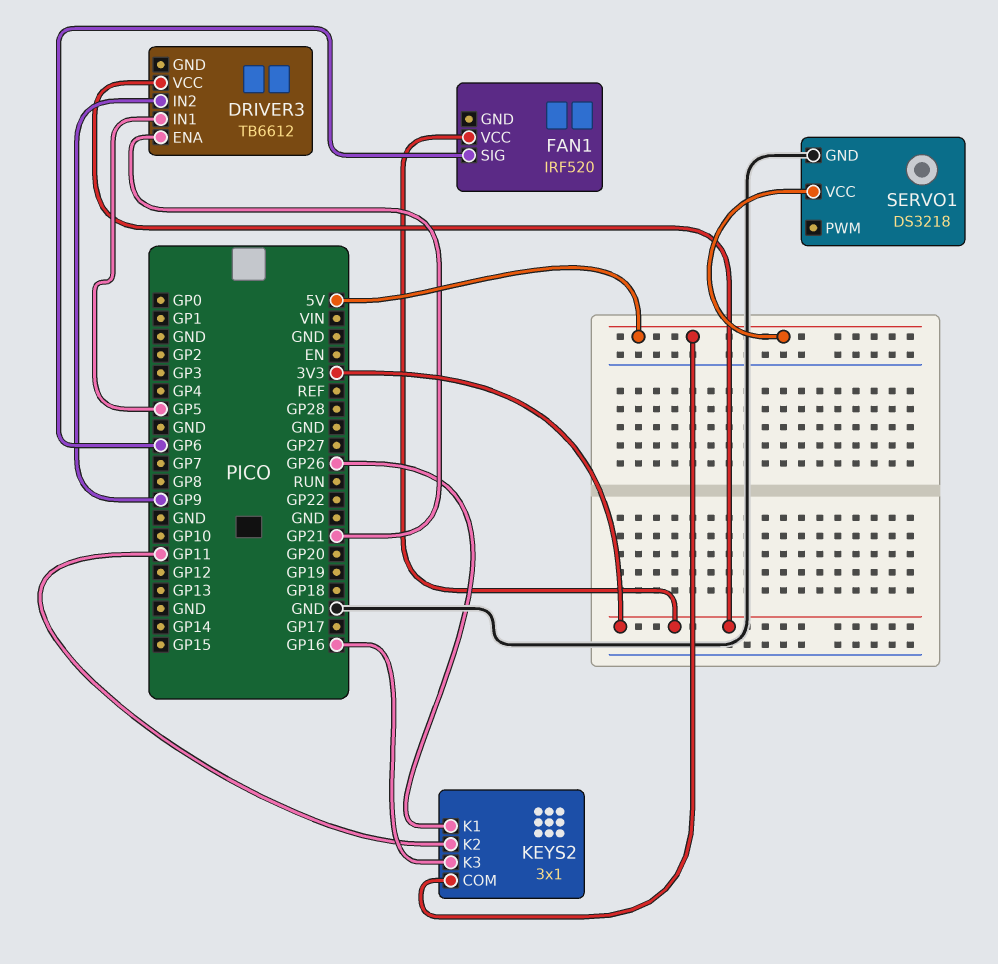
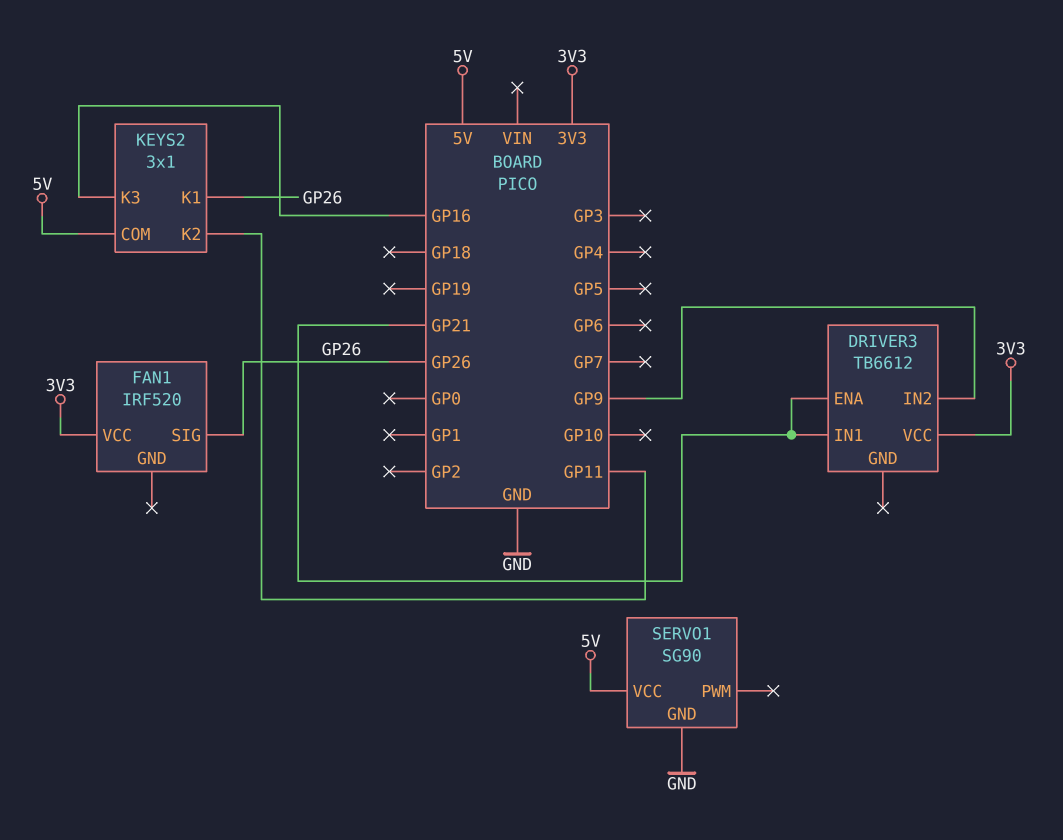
DRIVER3 pin IN1: GP5 -> GP21
FAN1 pin SIG: GP6 -> GP26
SERVO1: DS3218 -> SG90

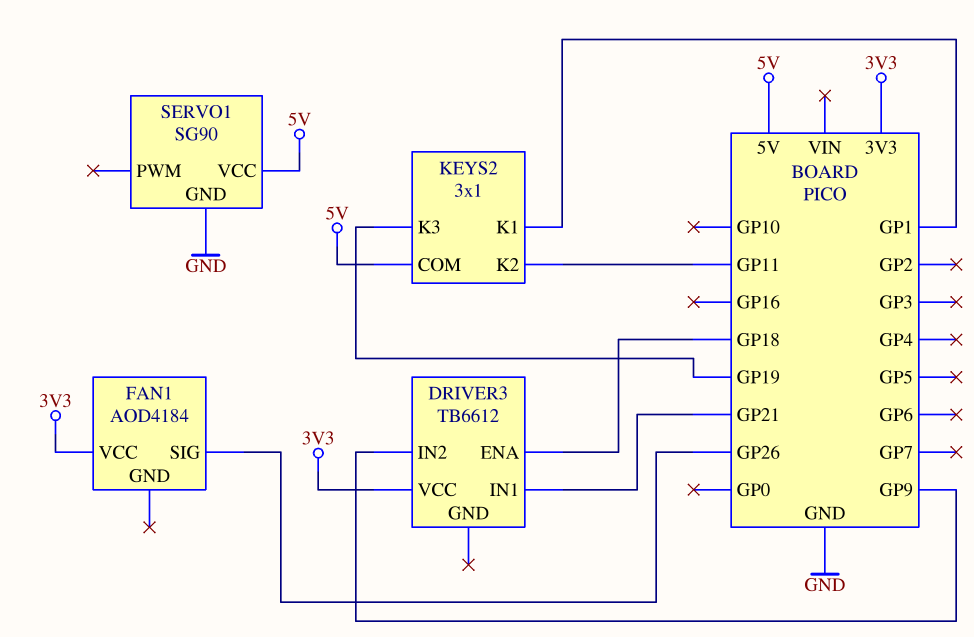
DRIVER3 pin ENA: GP21 -> GP18
FAN1: IRF520 -> AOD4184
KEYS2 pin K1: GP26 -> GP1
KEYS2 pin K3: GP16 -> GP19

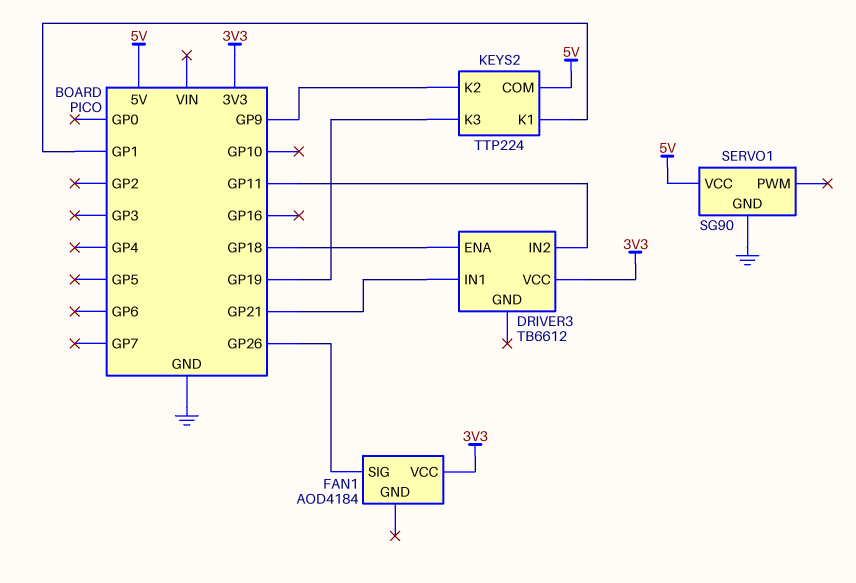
DRIVER3 pin IN2: GP9 -> GP11
KEYS2: 3x1 -> TTP224
KEYS2 pin K2: GP11 -> GP9

